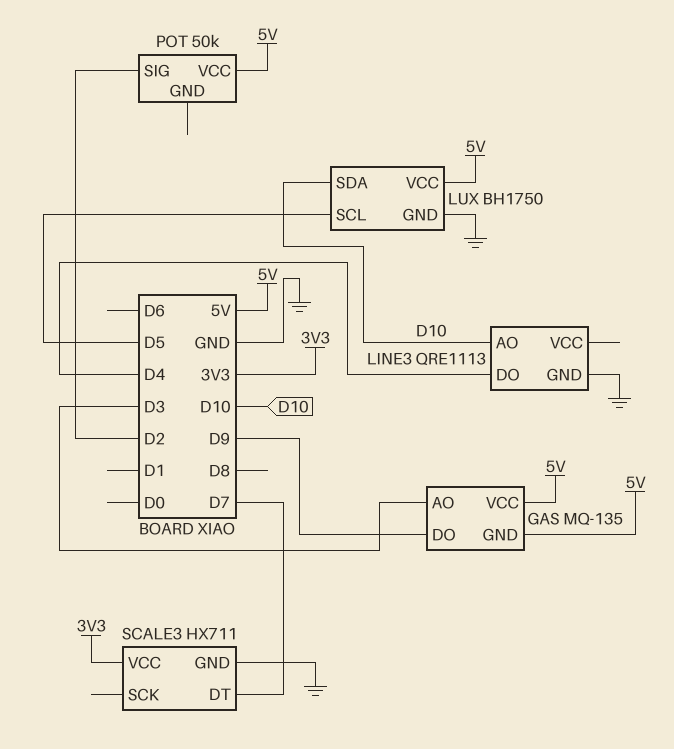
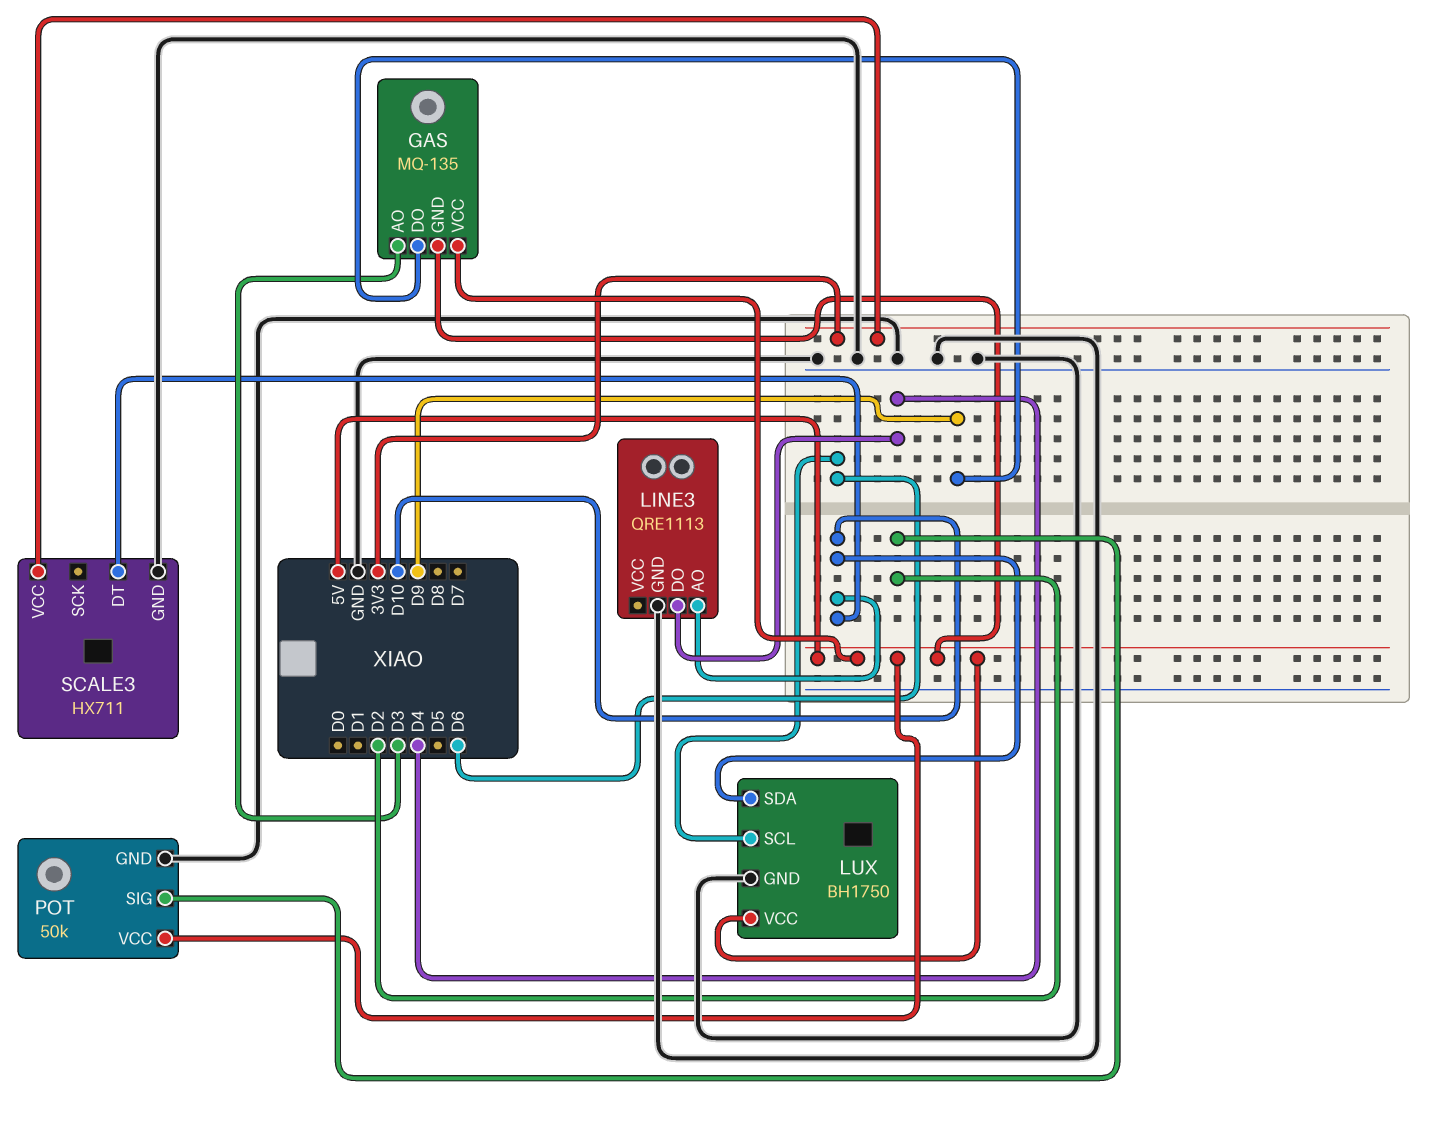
LUX pin SCL: D5 -> D6
POT pin GND: none -> GND
SCALE3 pin DT: D7 -> D10

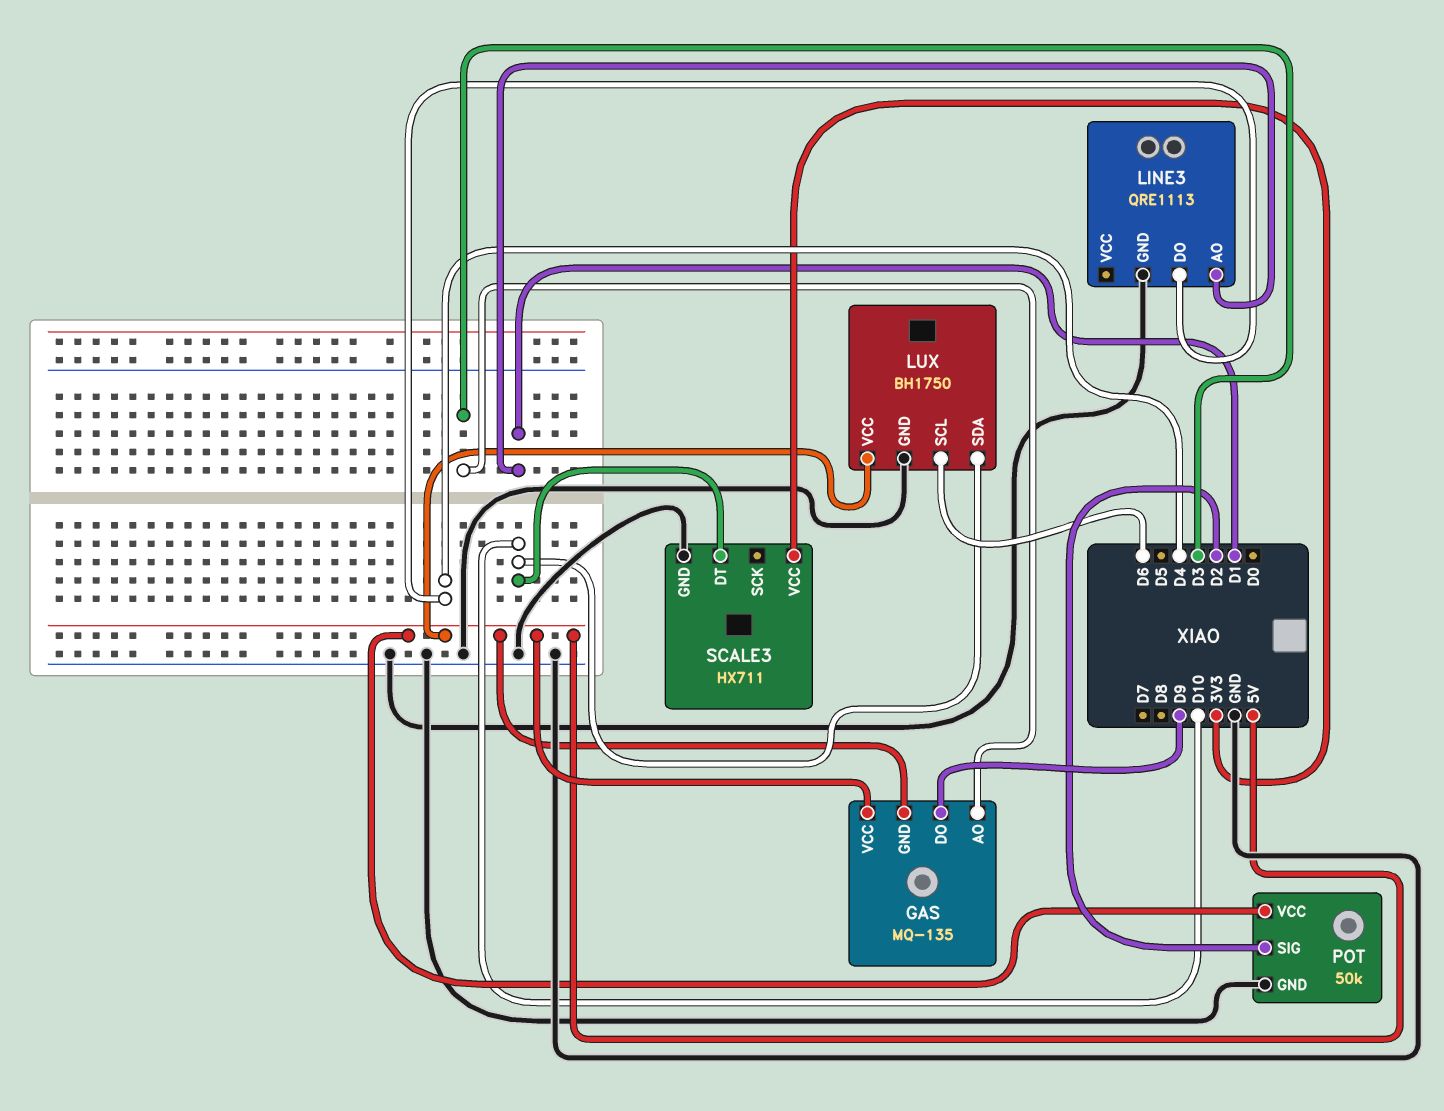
LINE3 pin AO: D10 -> D1

